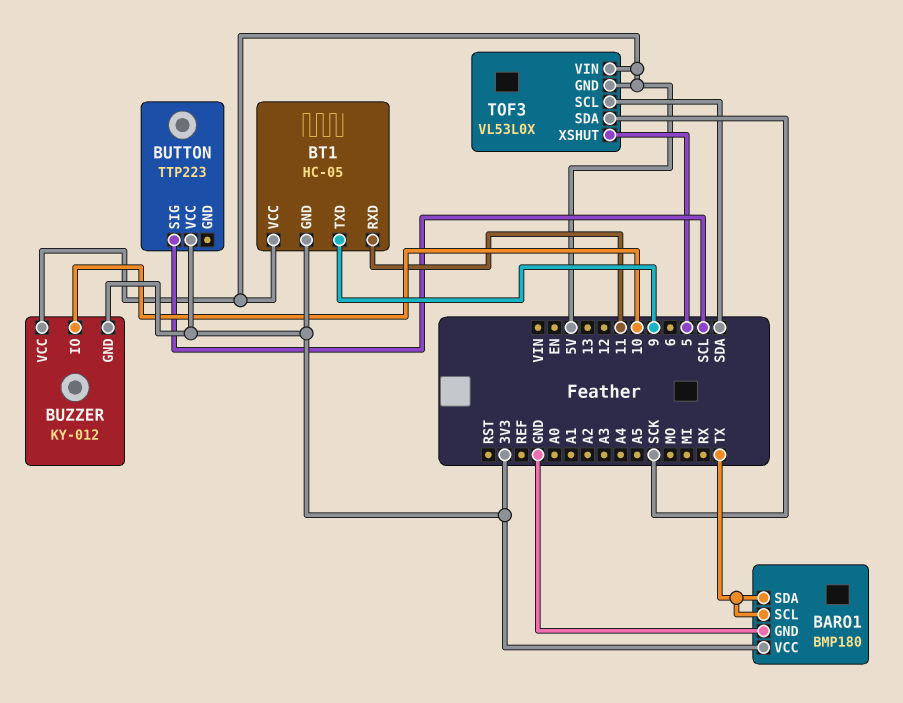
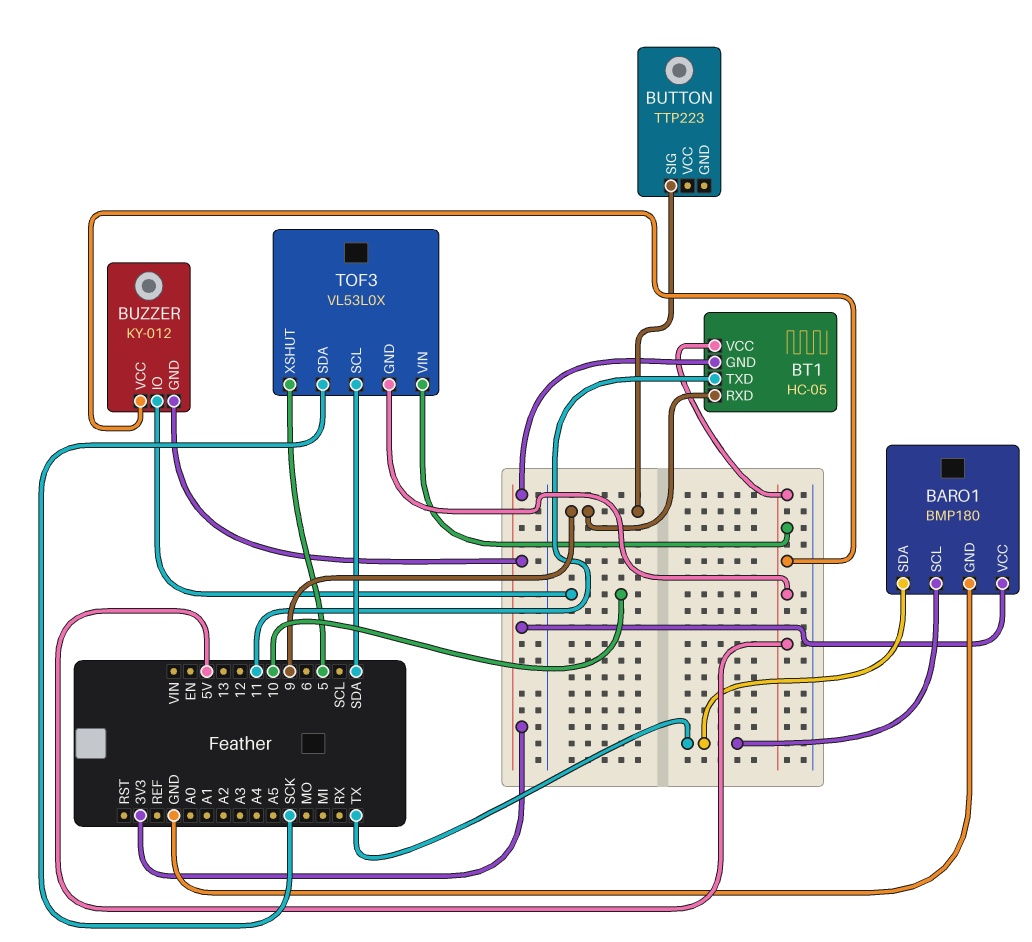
BT1 pin RXD: 11 -> 9
BT1 pin TXD: 9 -> 11
BUTTON pin SIG: SCL -> 9
BUTTON pin VCC: 3V3 -> none

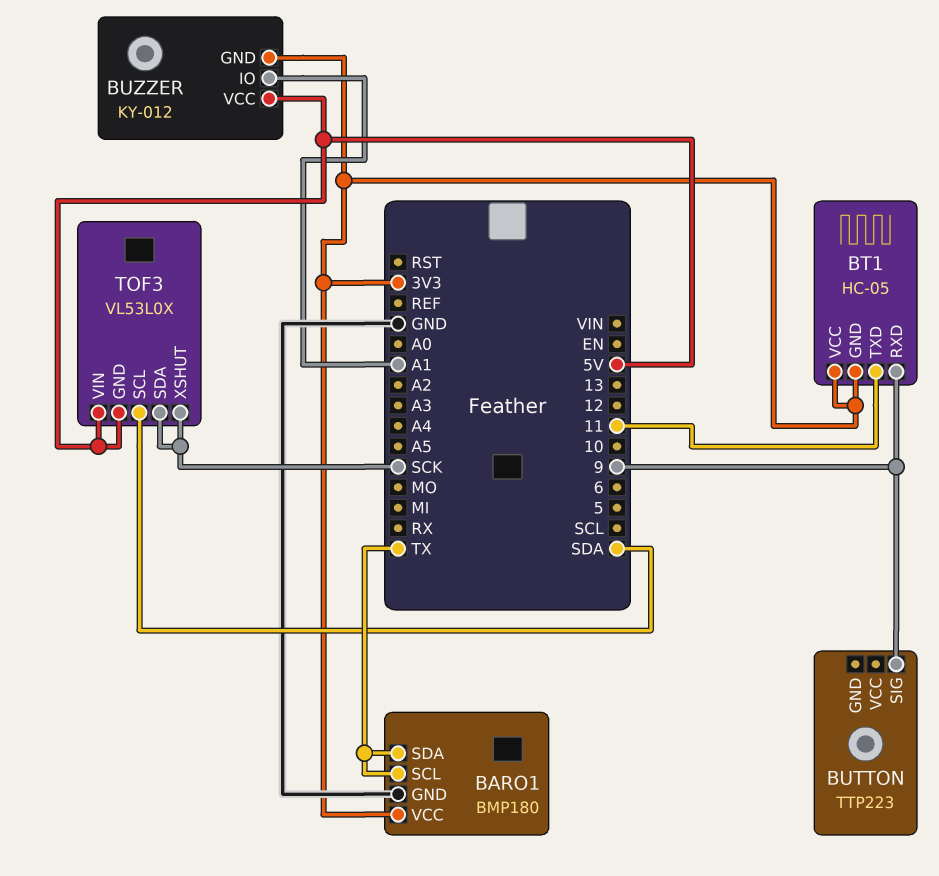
BT1 pin VCC: 5V -> 3V3
BUZZER pin IO: 10 -> A1
TOF3 pin XSHUT: 5 -> SCK

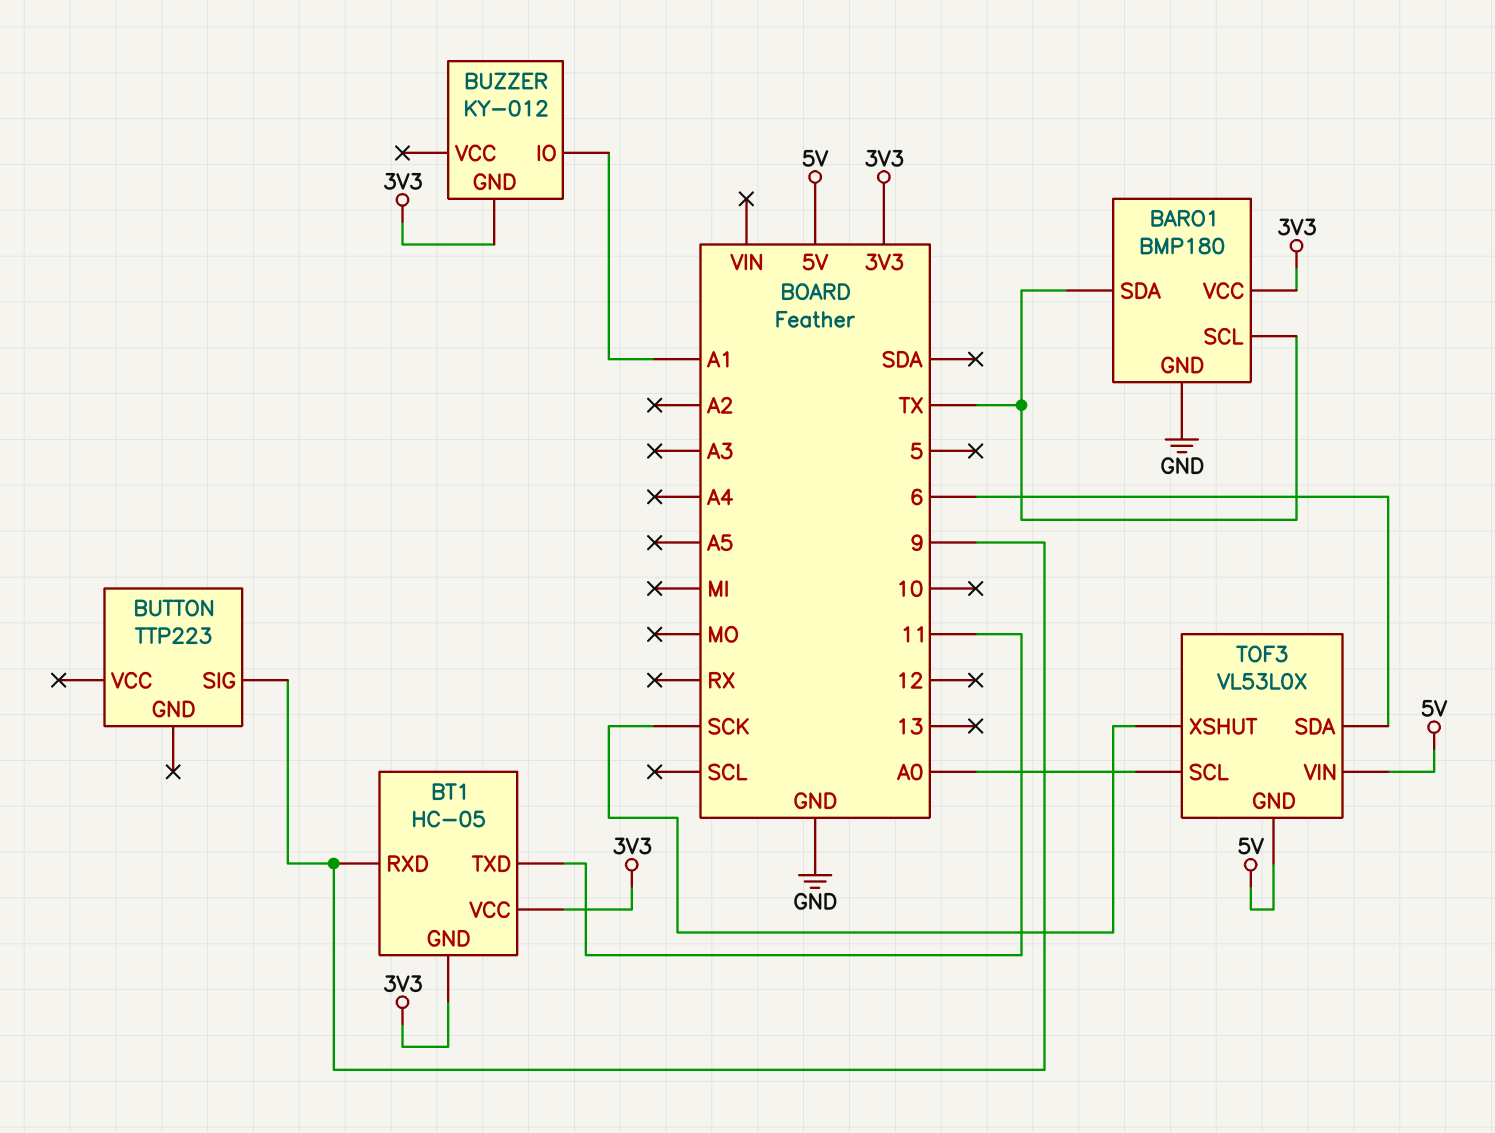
BUZZER pin VCC: 5V -> none
TOF3 pin SCL: SDA -> A0
TOF3 pin SDA: SCK -> 6

